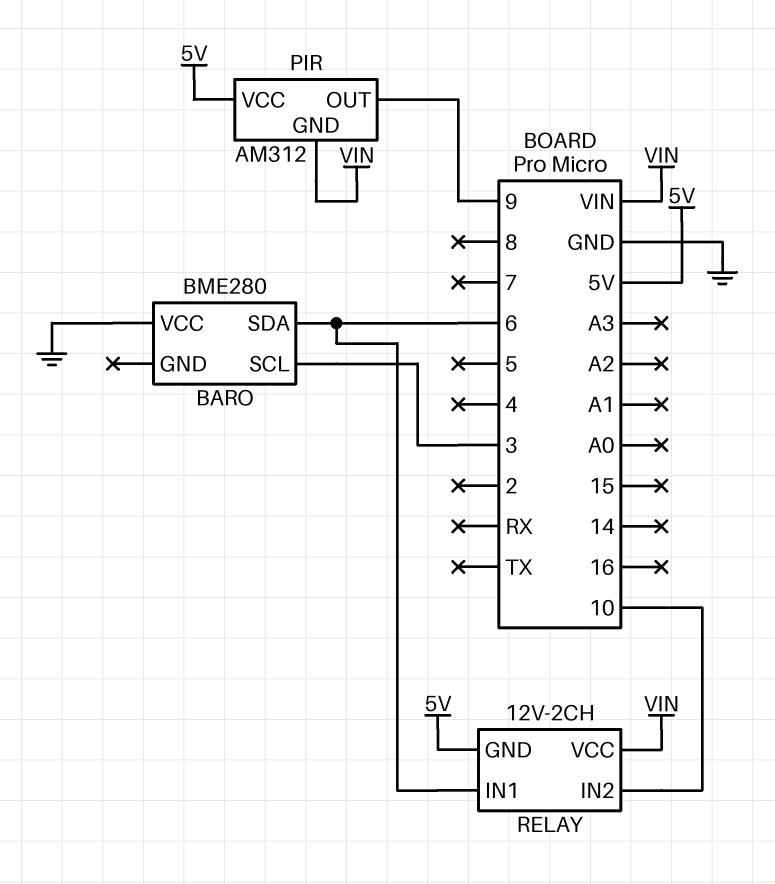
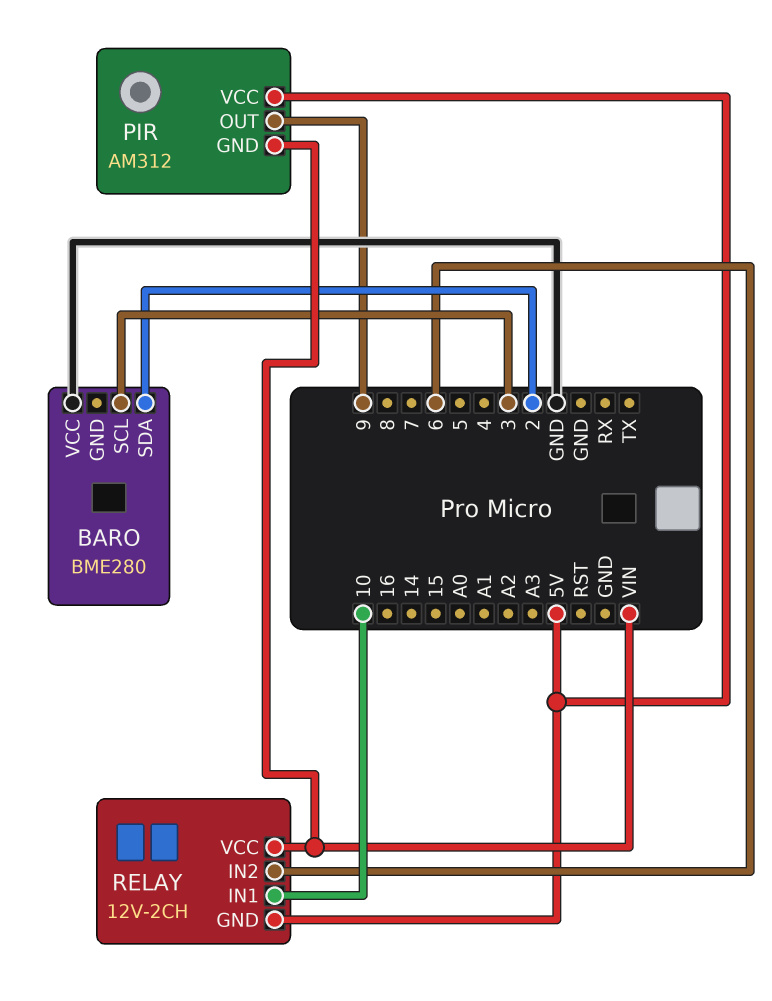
BARO pin SDA: 6 -> 2
RELAY pin IN1: 6 -> 10
RELAY pin IN2: 10 -> 6

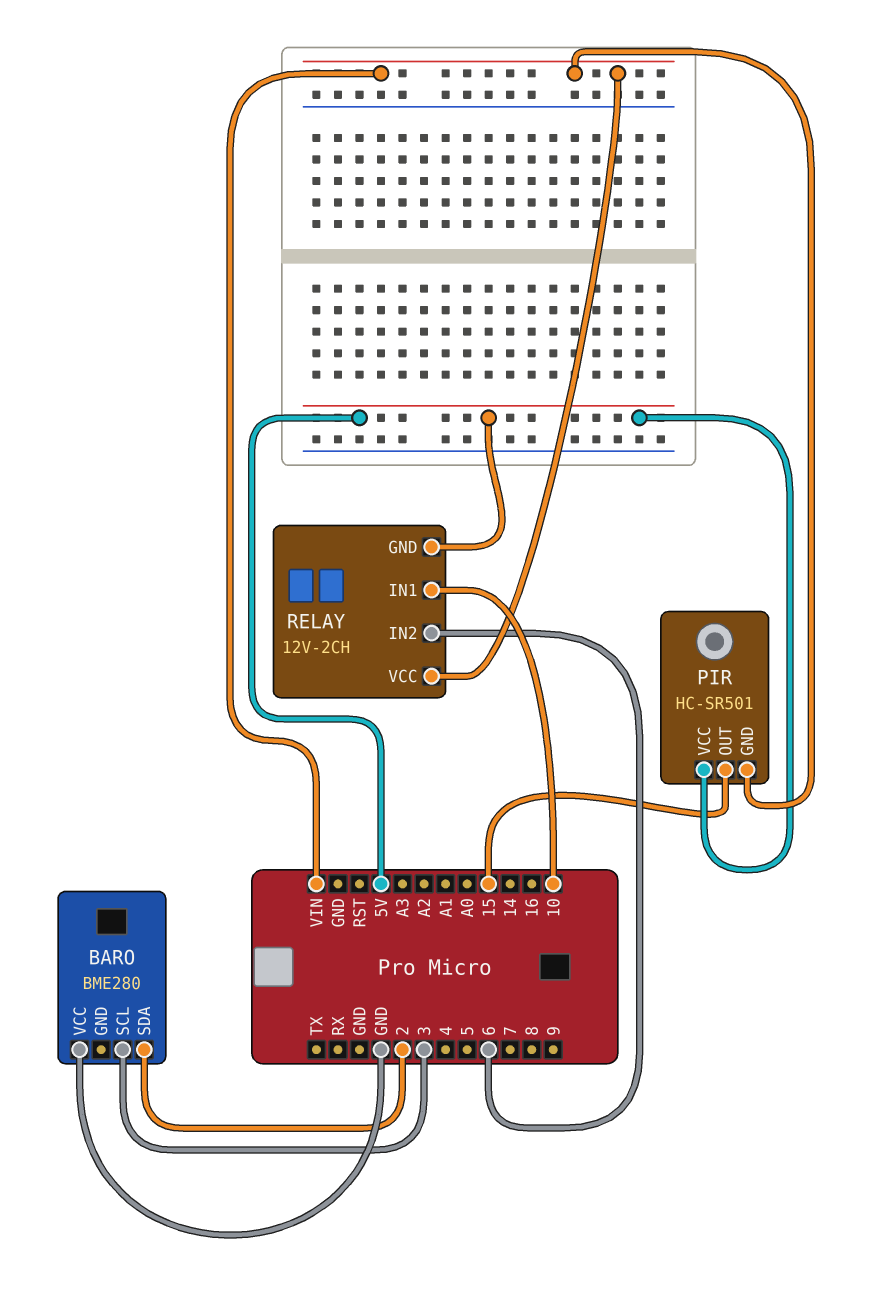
PIR: AM312 -> HC-SR501
PIR pin OUT: 9 -> 15

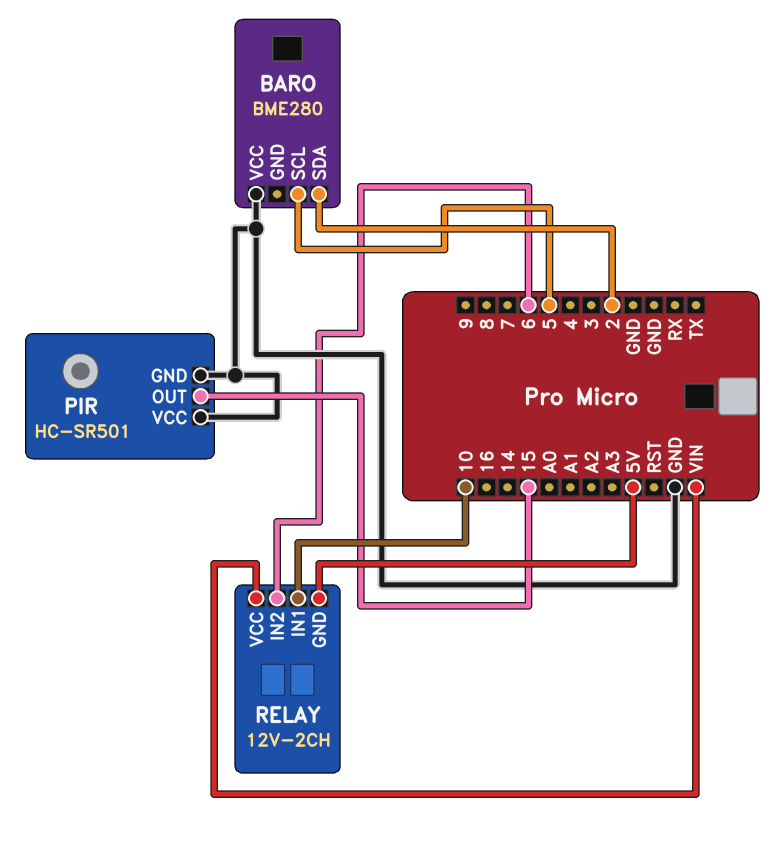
BARO pin SCL: 3 -> 5
PIR pin GND: VIN -> GND
PIR pin VCC: 5V -> GND

